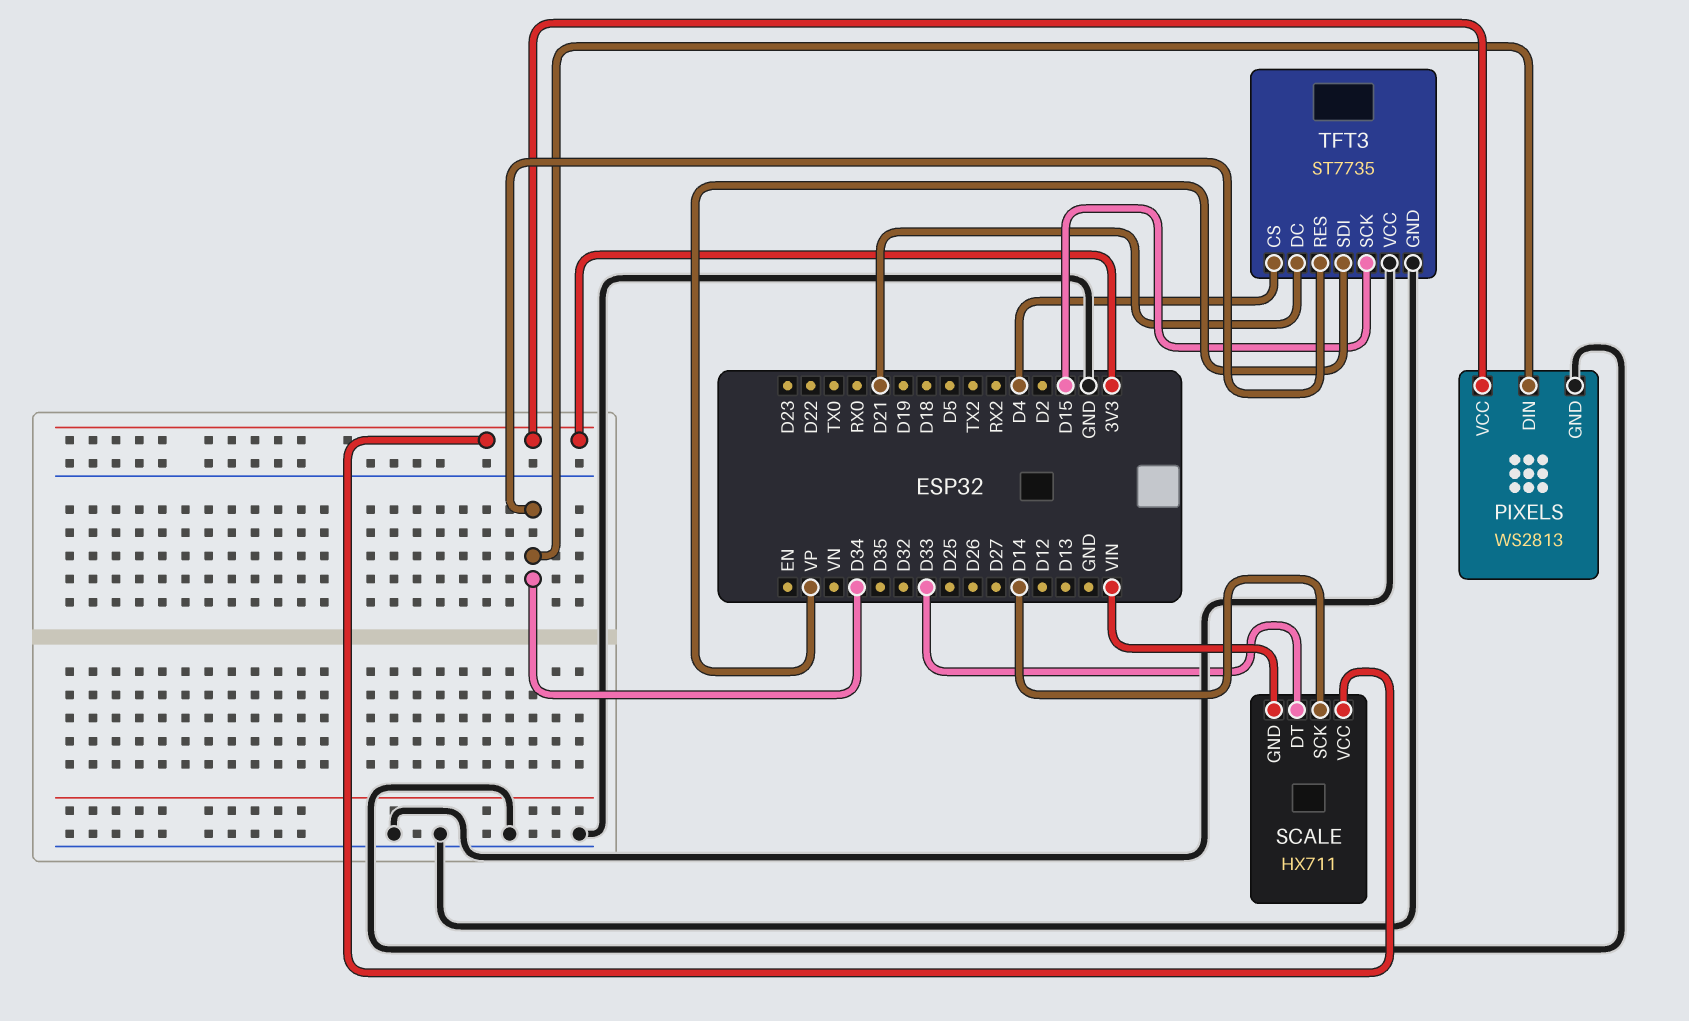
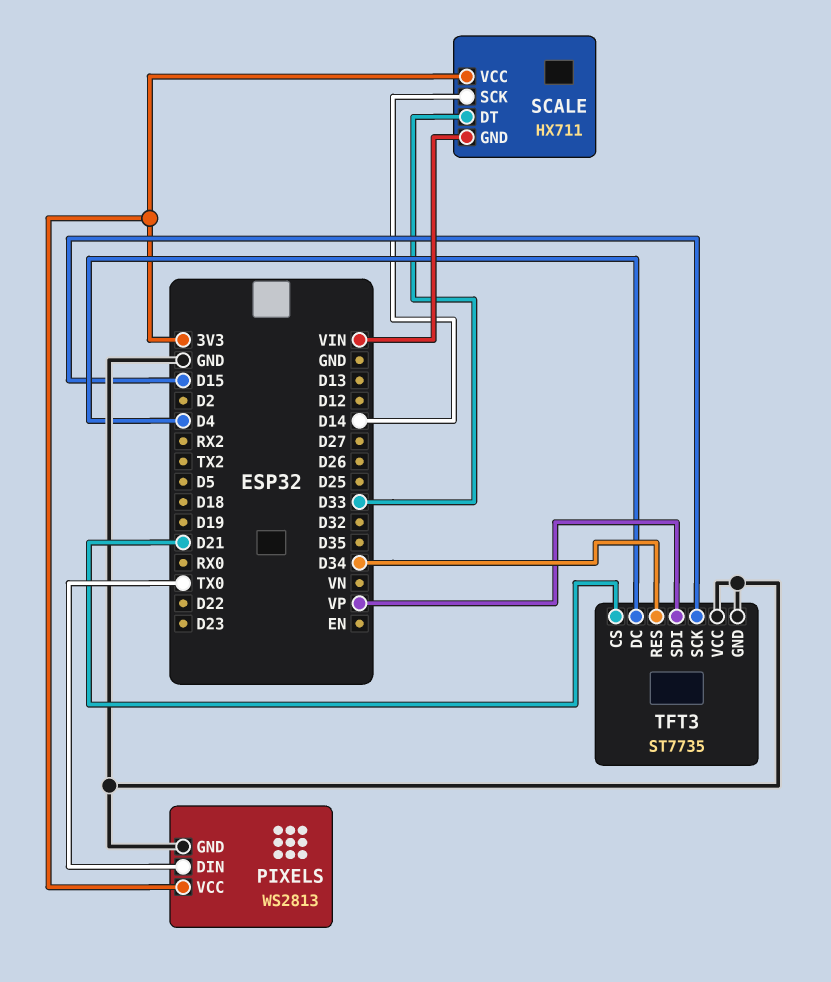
PIXELS pin DIN: D34 -> TX0
TFT3 pin CS: D4 -> D21
TFT3 pin DC: D21 -> D4

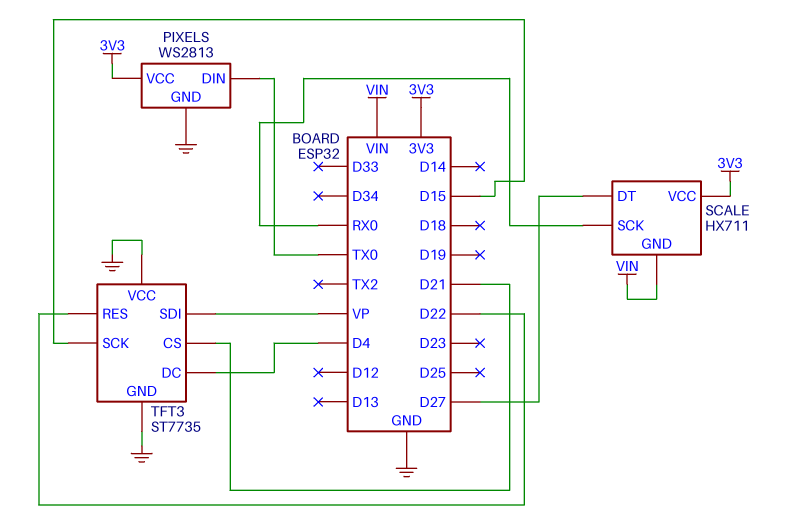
SCALE pin DT: D33 -> D27
SCALE pin SCK: D14 -> RX0
TFT3 pin RES: D34 -> D22

